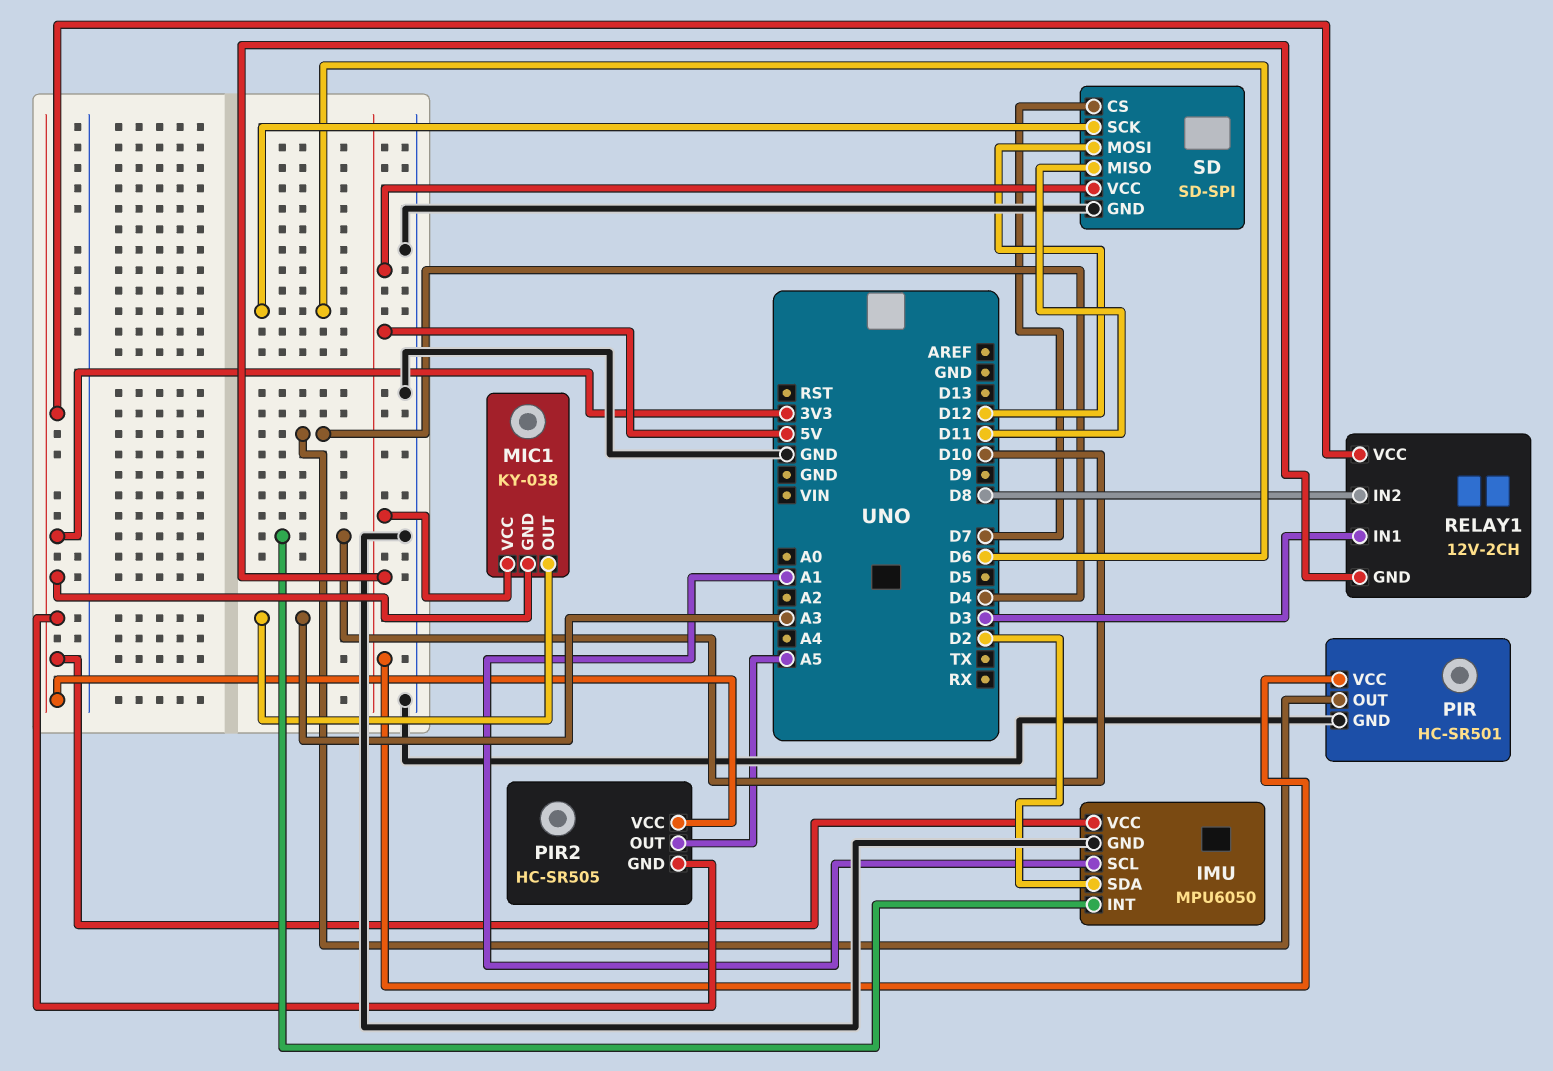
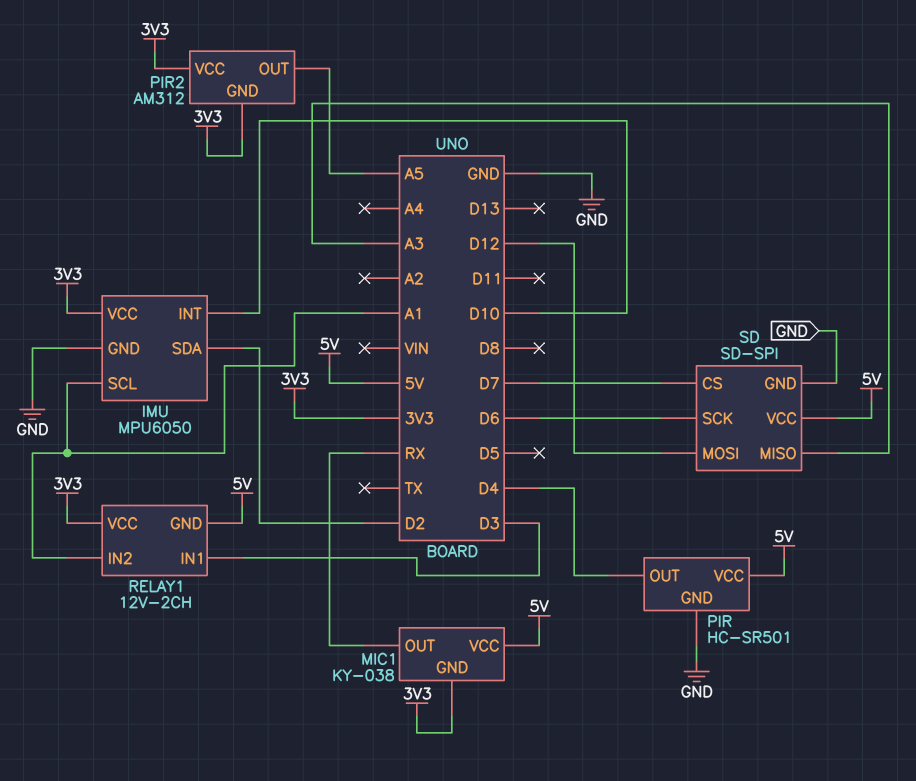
MIC1 pin OUT: A3 -> RX
PIR2: HC-SR505 -> AM312
RELAY1 pin IN2: D8 -> A1
SD pin MISO: D11 -> A3

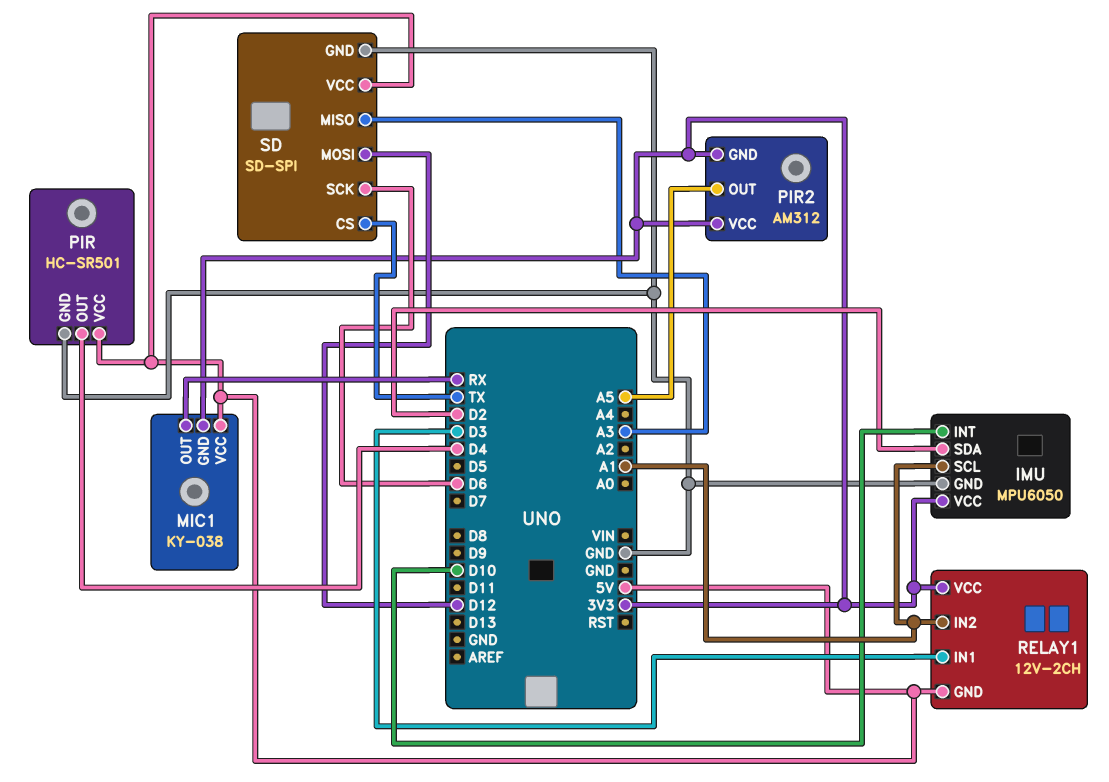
SD pin CS: D7 -> TX

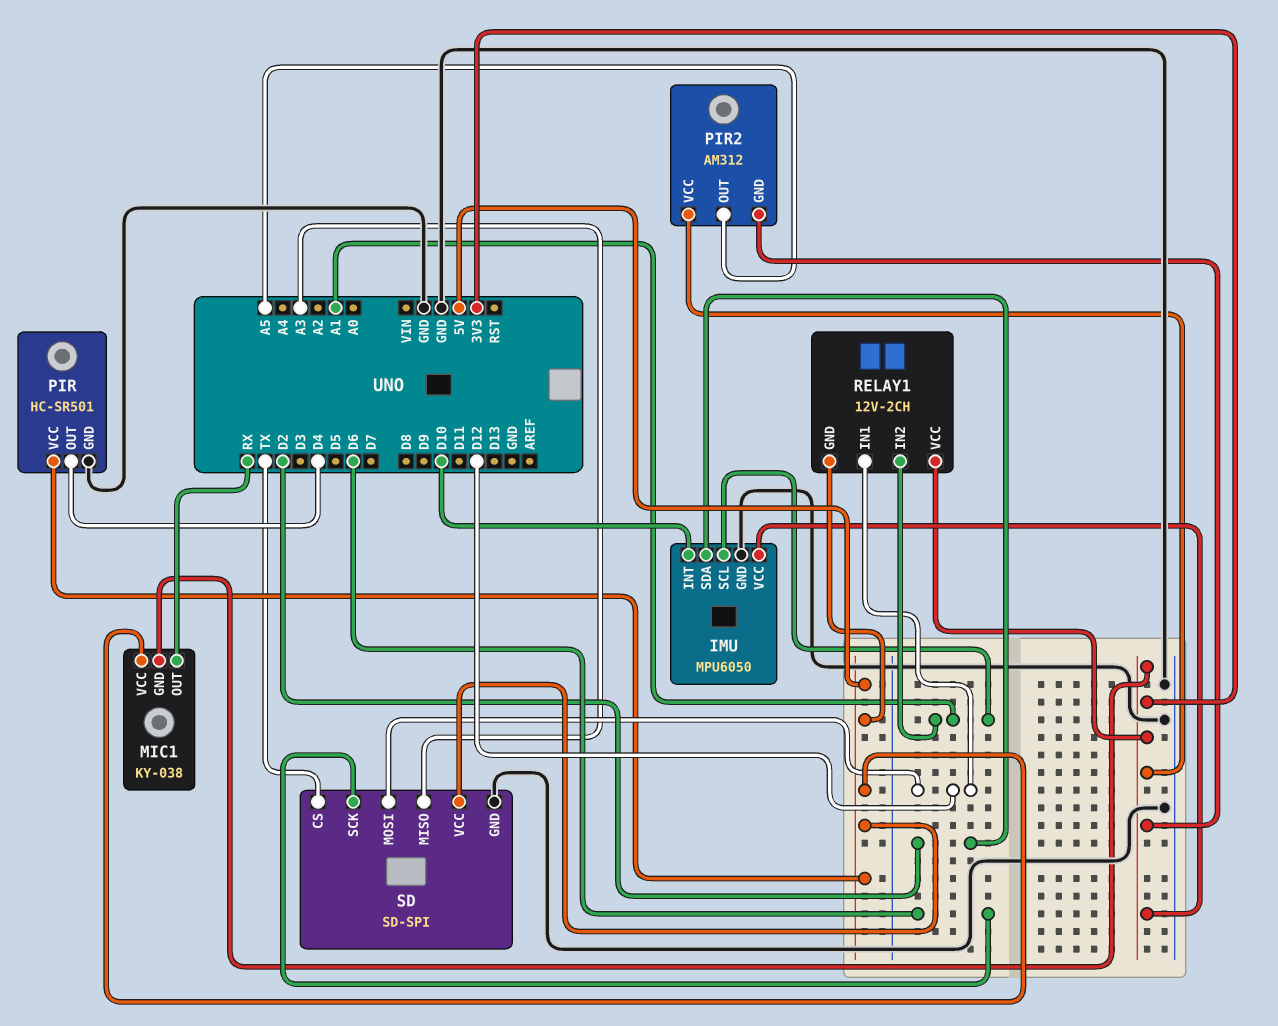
RELAY1 pin IN1: D3 -> D12

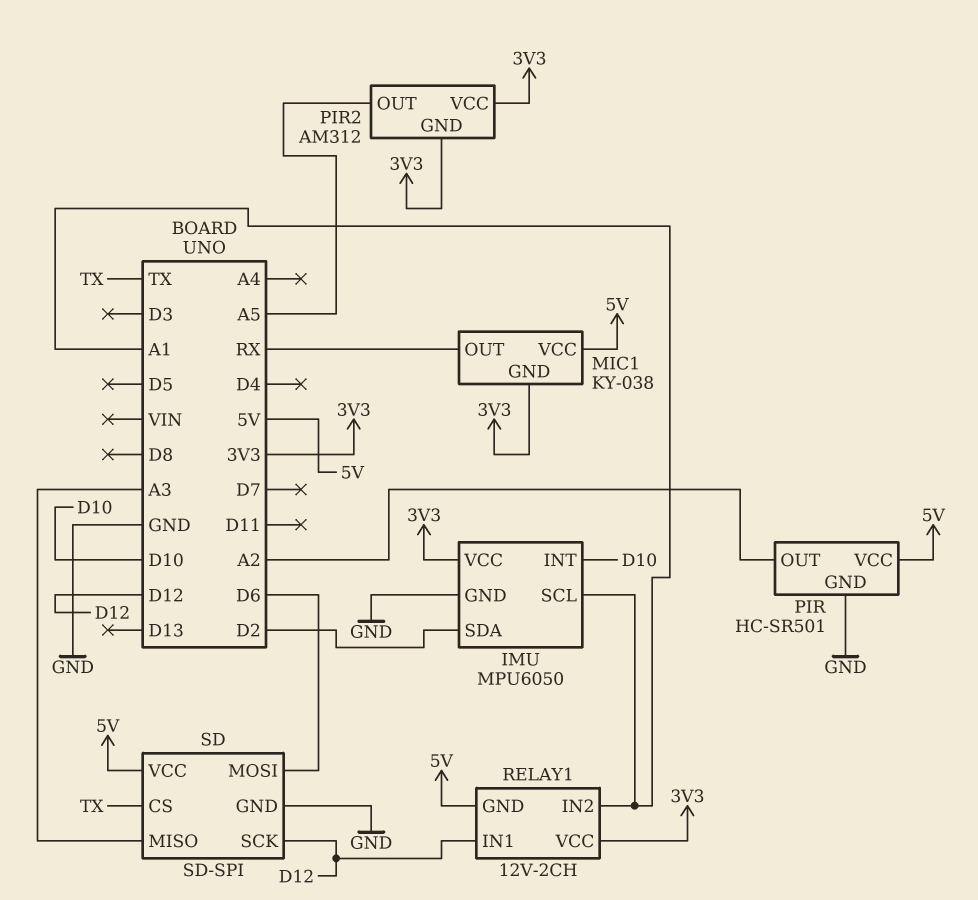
PIR pin OUT: D4 -> A2
SD pin MOSI: D12 -> D6
SD pin SCK: D6 -> D12

